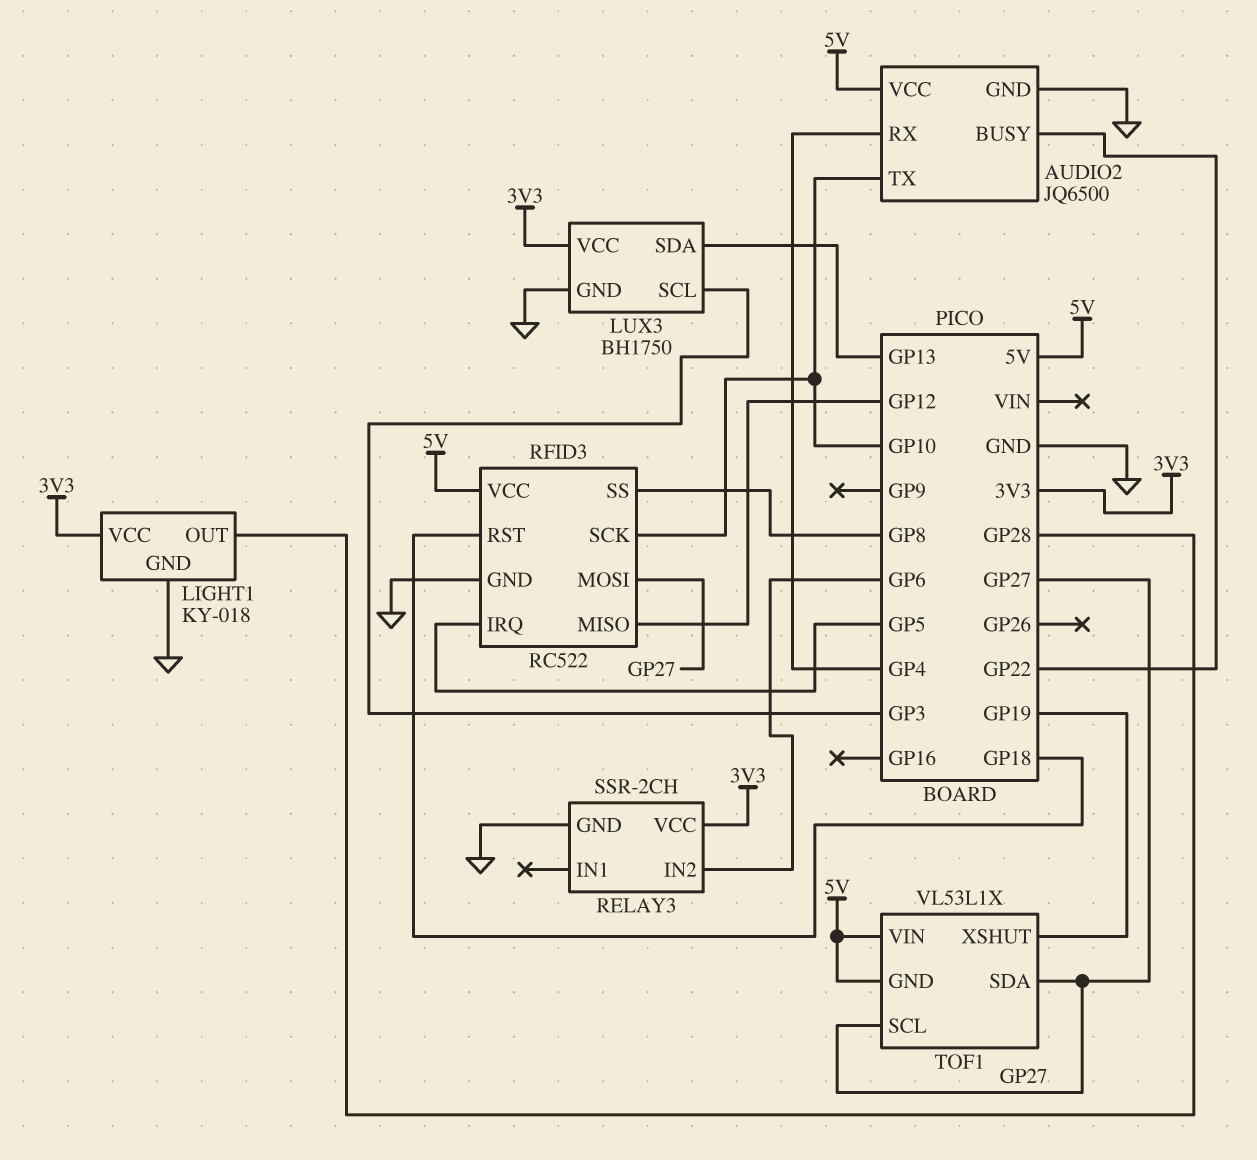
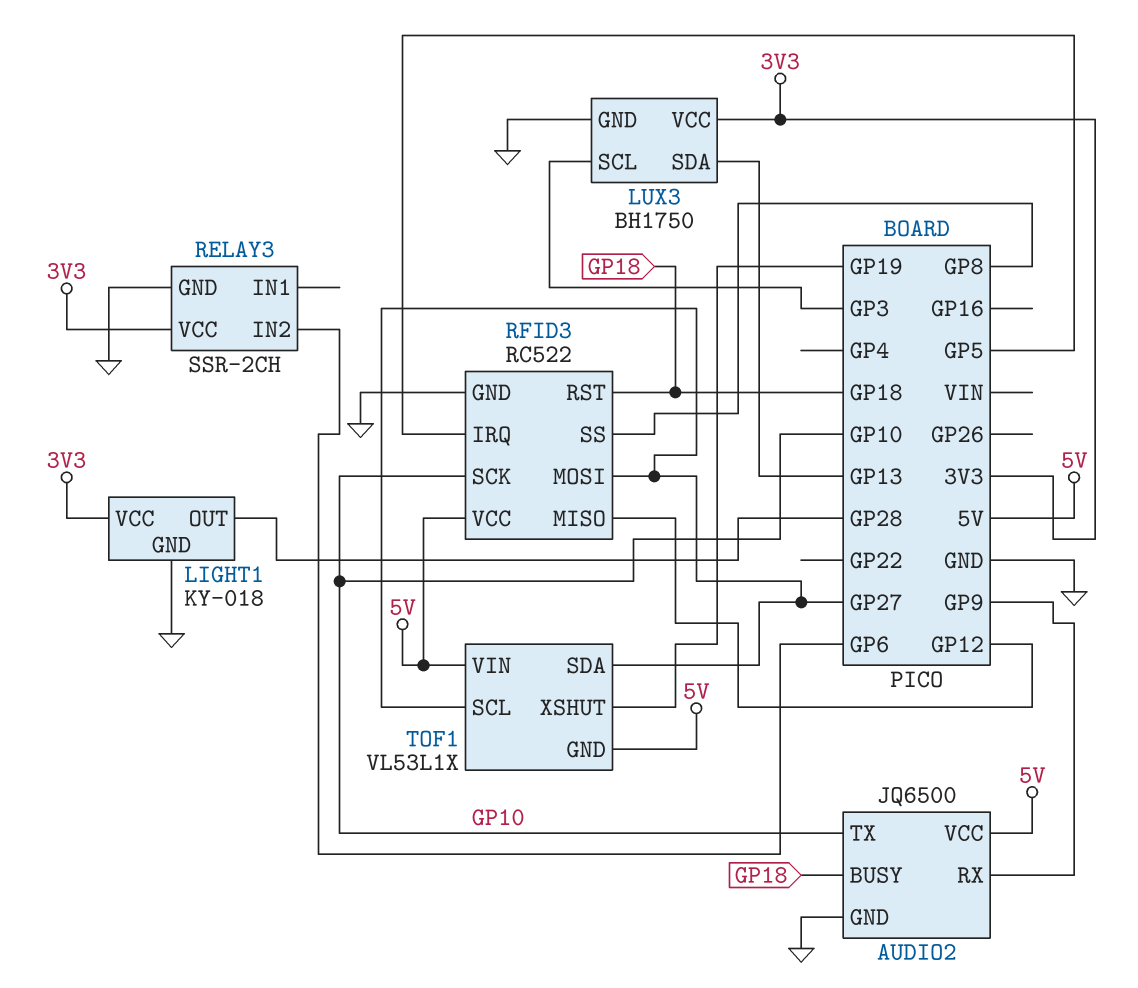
AUDIO2 pin BUSY: GP22 -> GP18
AUDIO2 pin RX: GP4 -> GP9

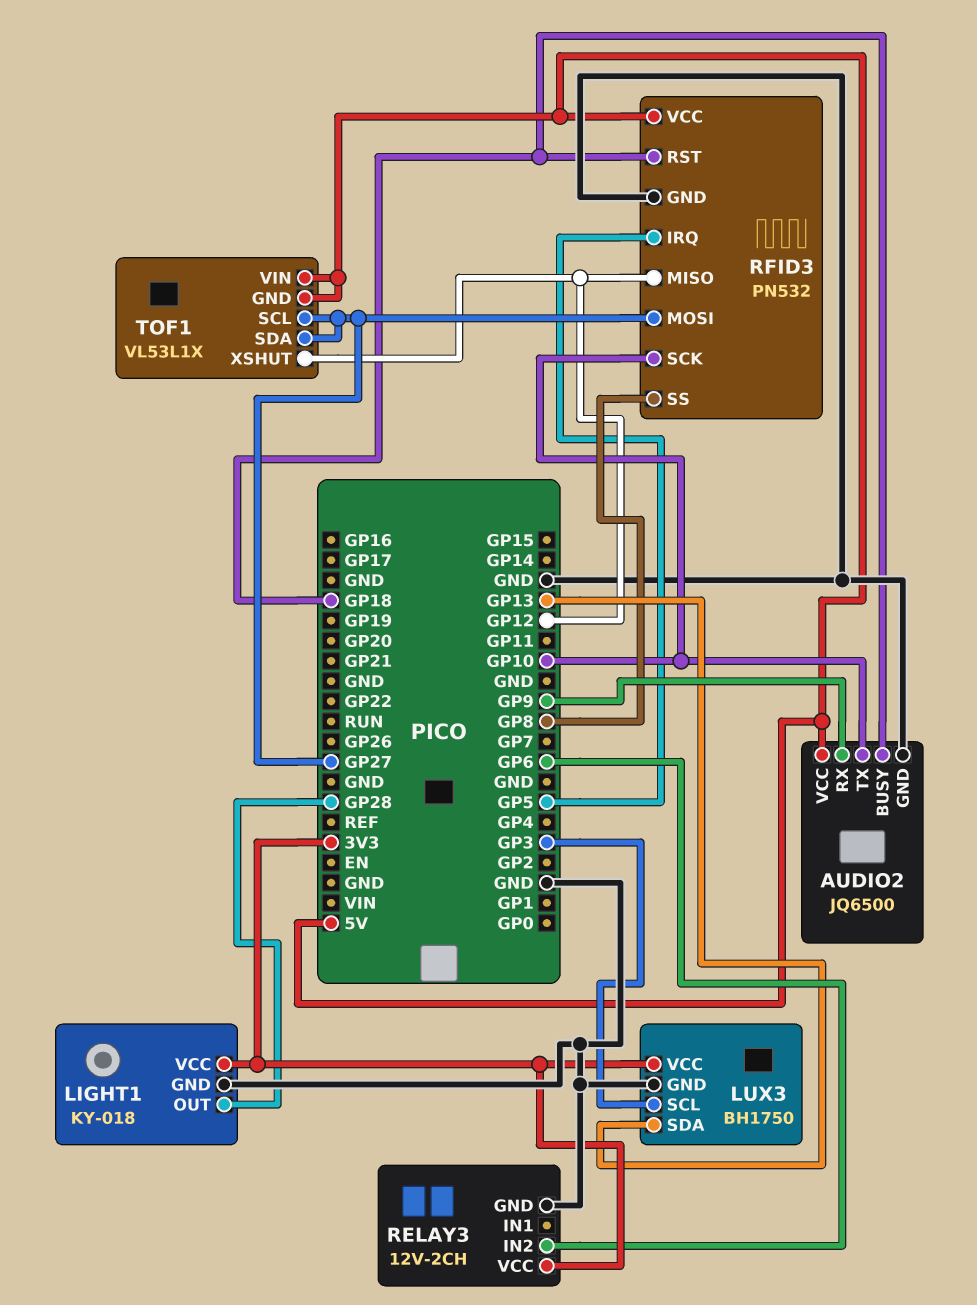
RELAY3: SSR-2CH -> 12V-2CH
RFID3: RC522 -> PN532
TOF1 pin XSHUT: GP19 -> GP12

